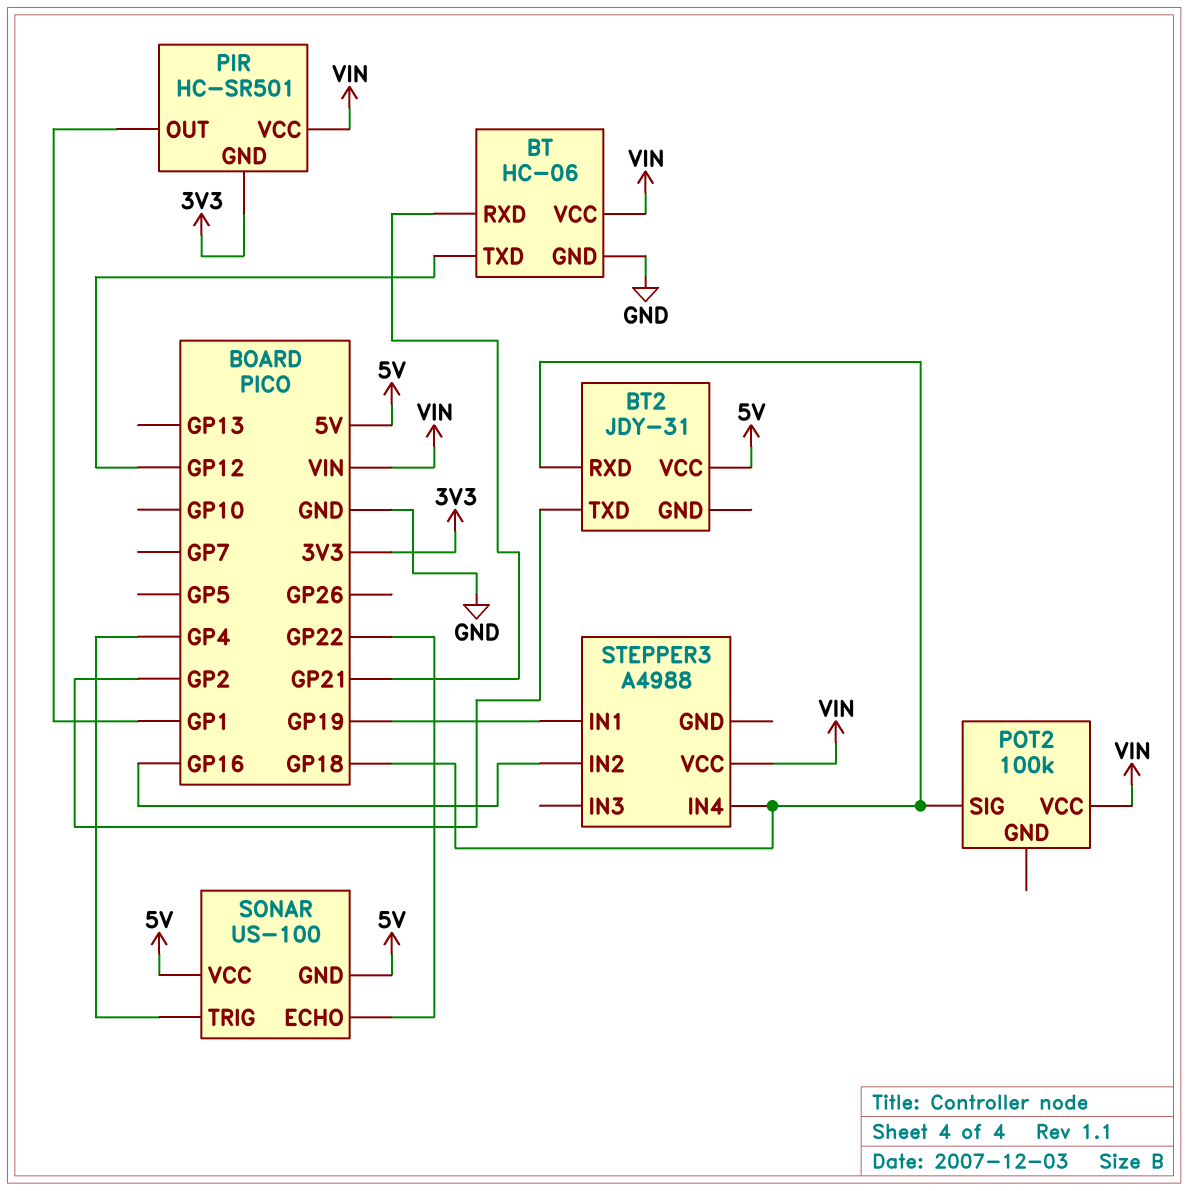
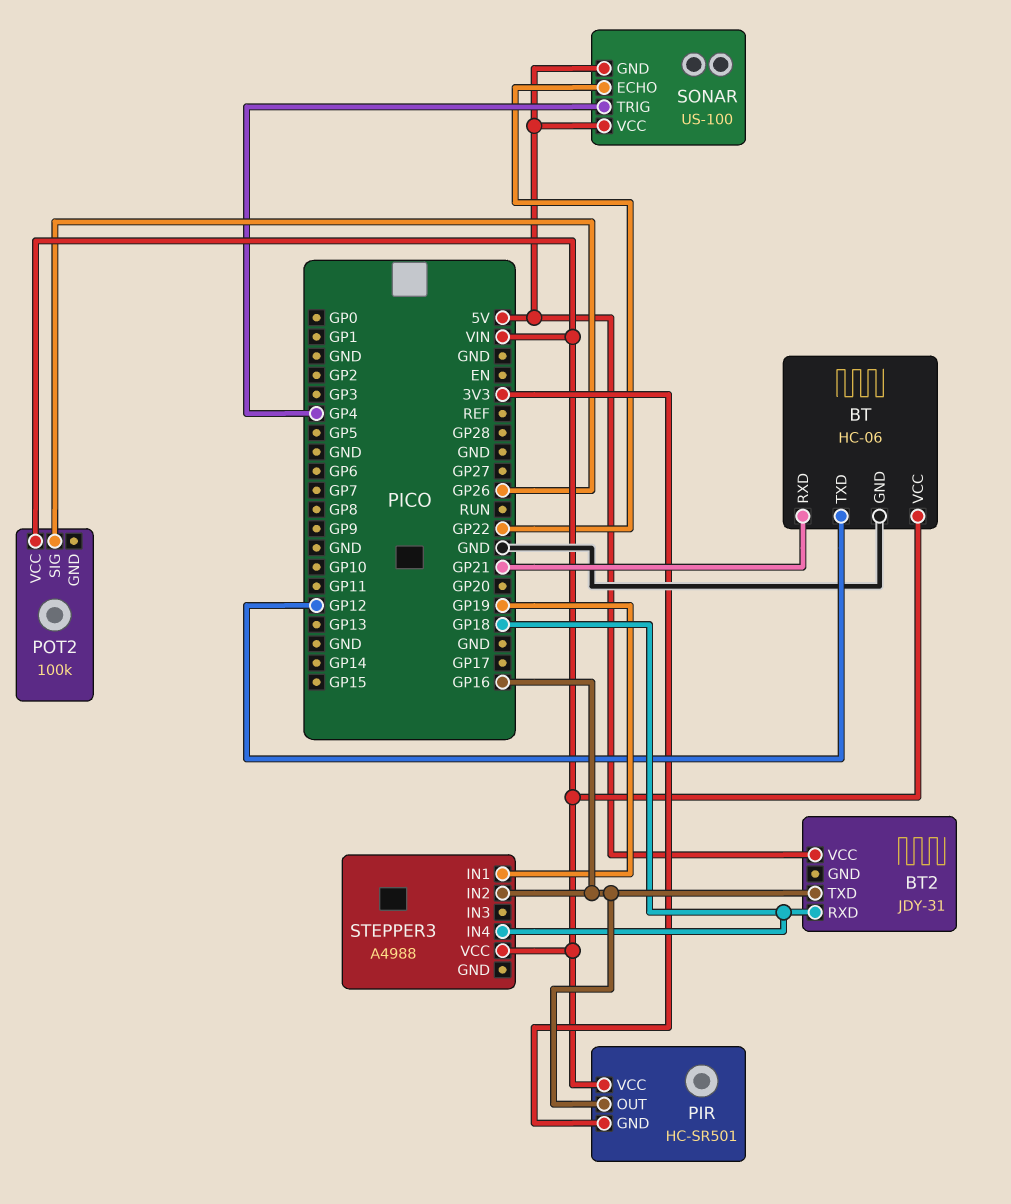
BT2 pin TXD: GP2 -> GP16
PIR pin OUT: GP1 -> GP16
POT2 pin SIG: GP18 -> GP26

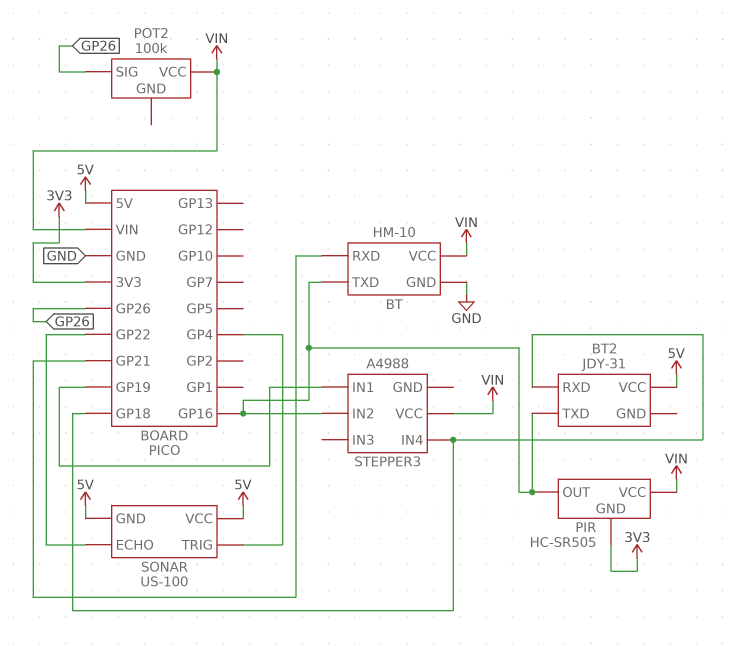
BT: HC-06 -> HM-10
BT pin TXD: GP12 -> GP16
PIR: HC-SR501 -> HC-SR505

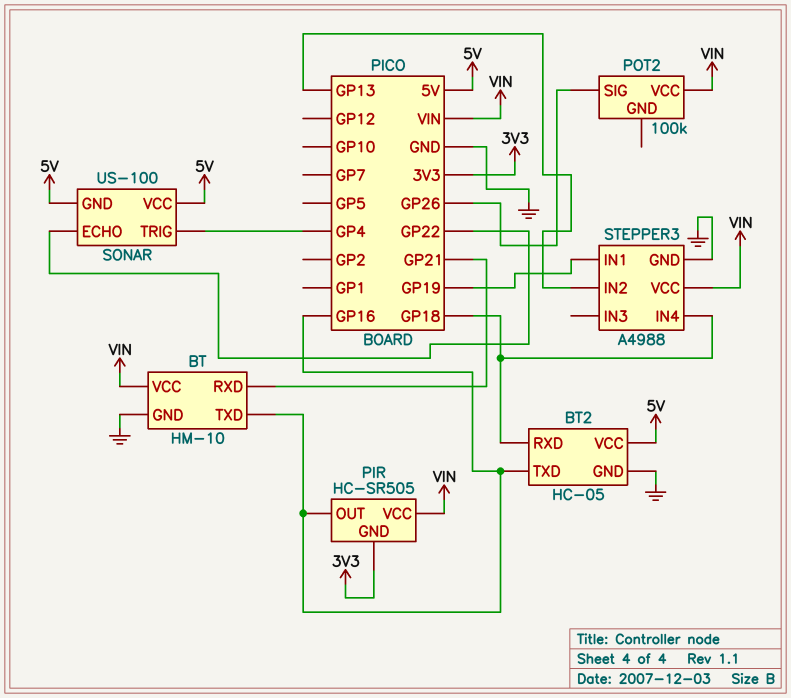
BT2: JDY-31 -> HC-05
BT2 pin GND: none -> GND
STEPPER3 pin GND: none -> GND
STEPPER3 pin IN2: GP16 -> GP13

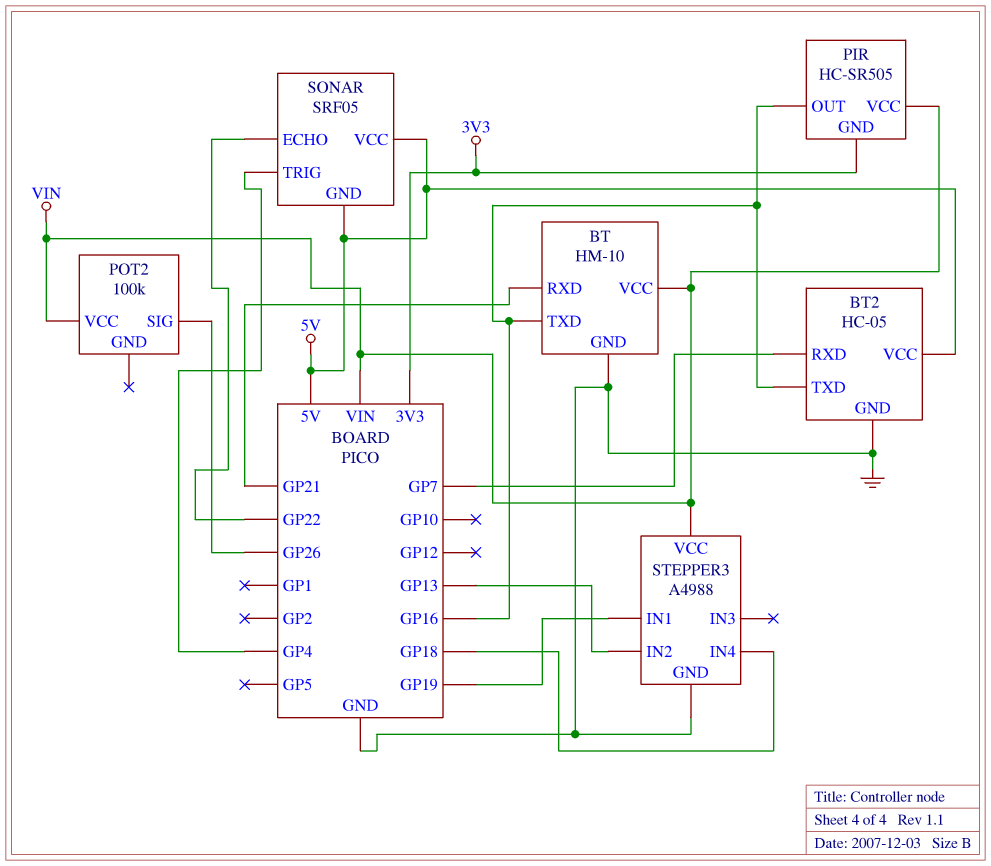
BT2 pin RXD: GP18 -> GP7
SONAR: US-100 -> SRF05

